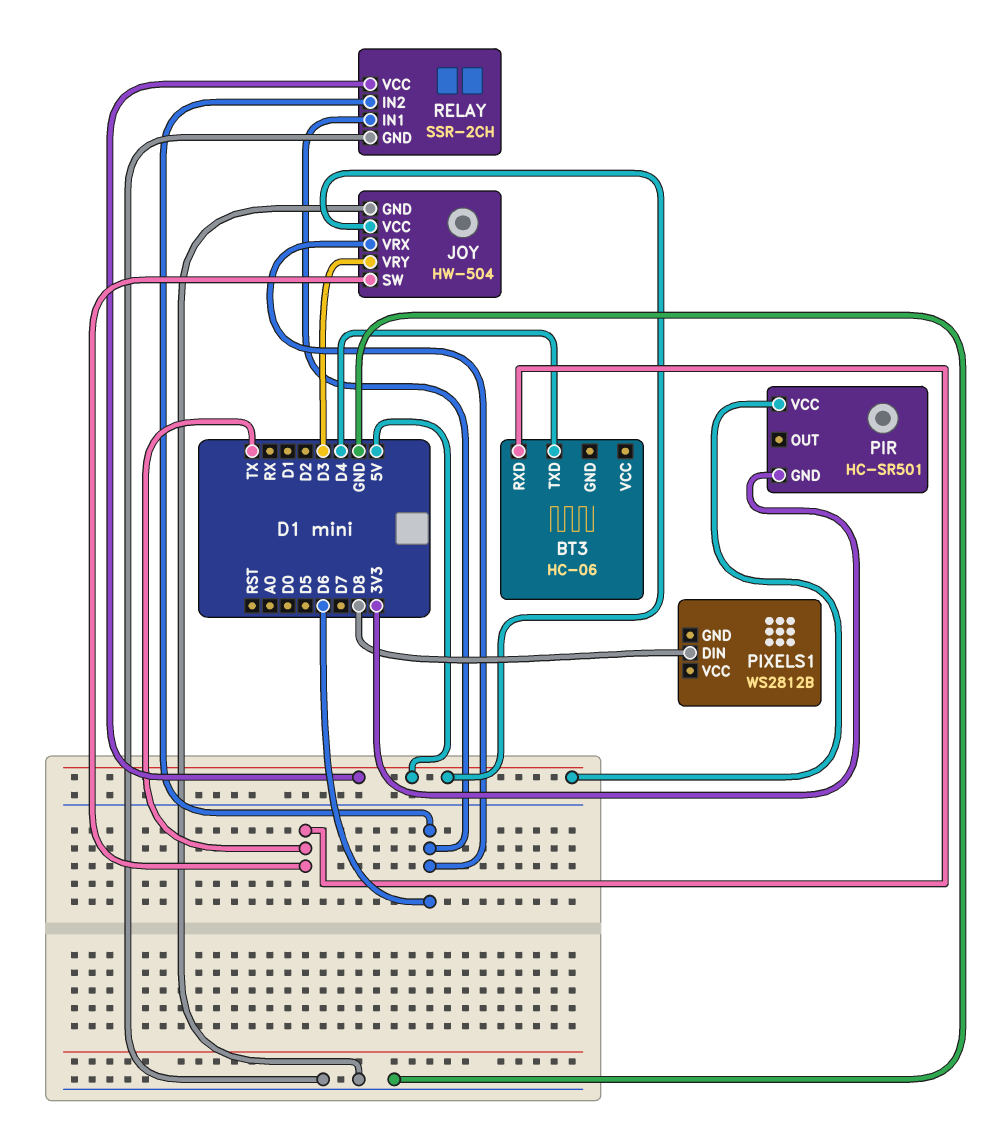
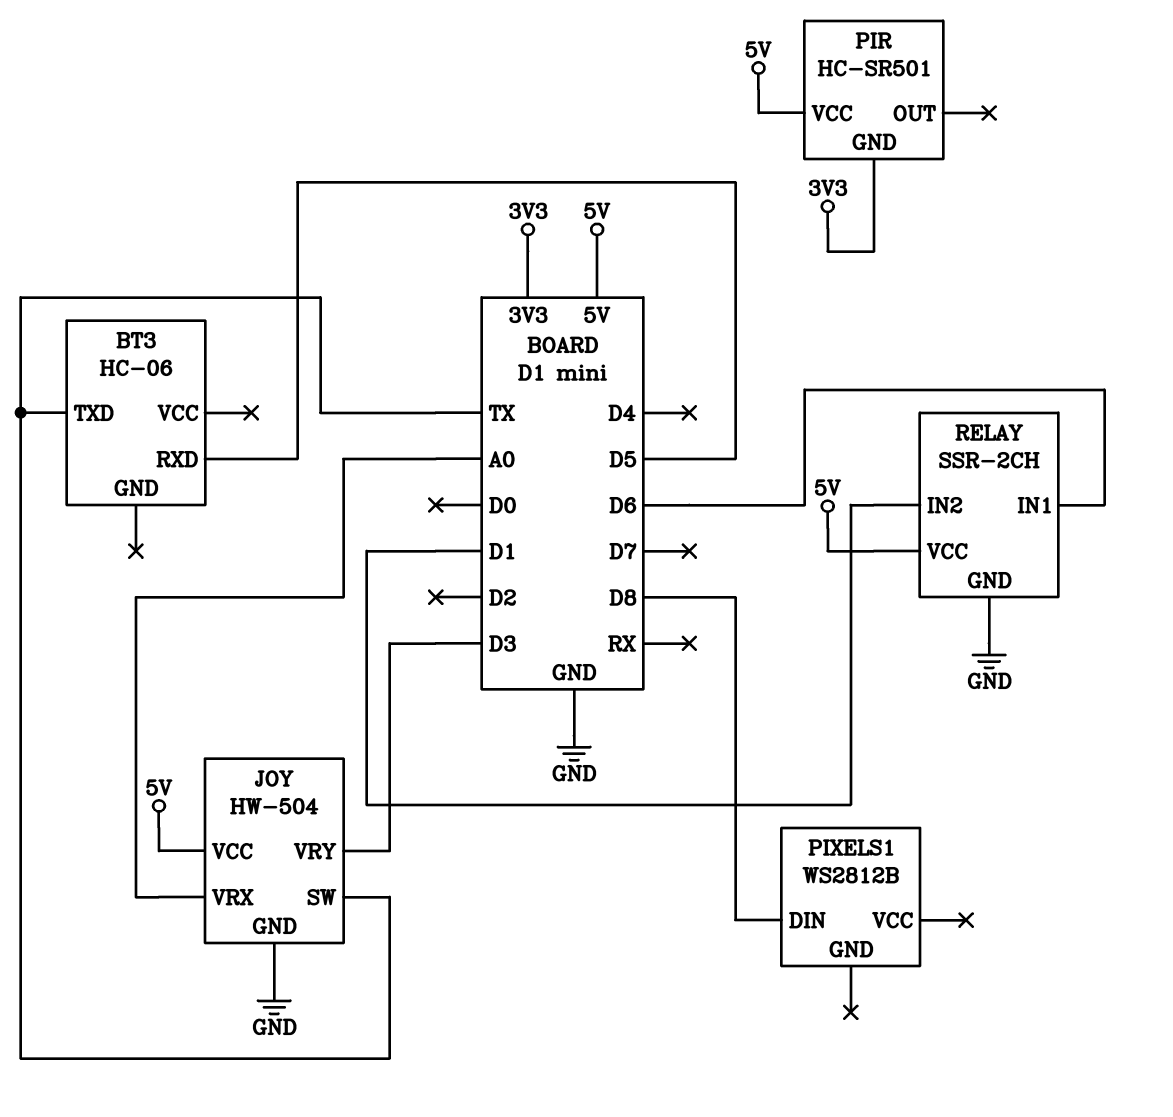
BT3 pin RXD: TX -> D5
BT3 pin TXD: D4 -> TX
JOY pin VRX: D6 -> A0
RELAY pin IN2: D6 -> D1

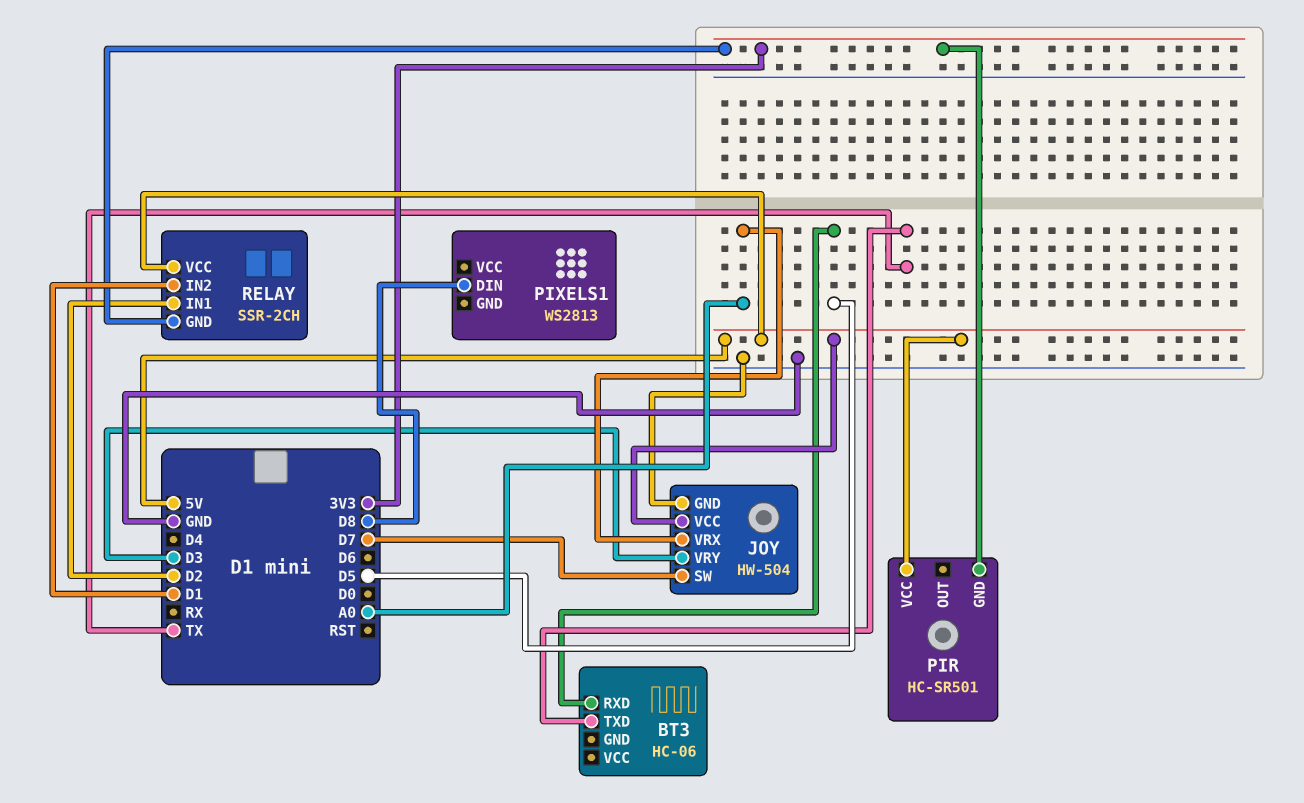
JOY pin SW: TX -> D7
PIXELS1: WS2812B -> WS2813
RELAY pin GND: GND -> 3V3
RELAY pin IN1: D6 -> D2

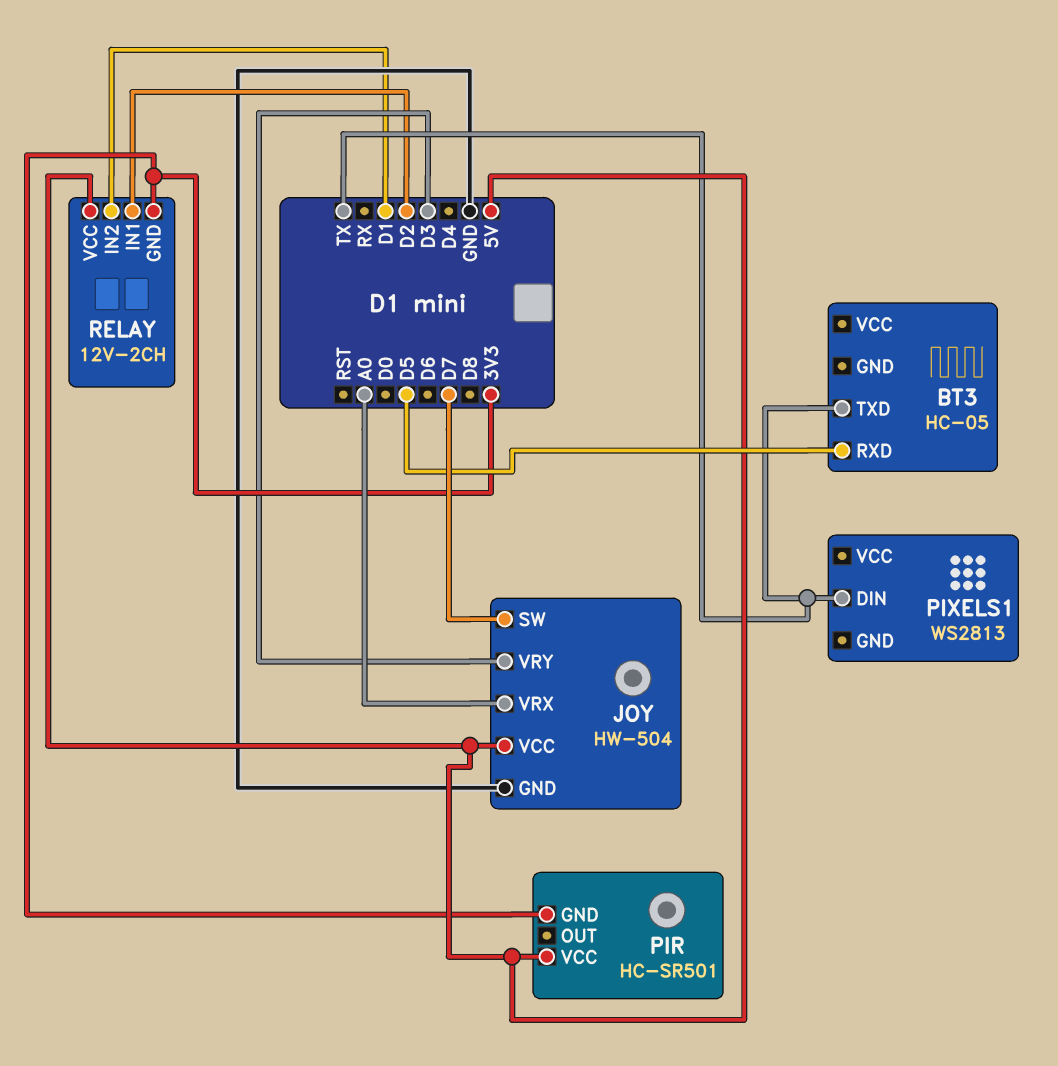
BT3: HC-06 -> HC-05
PIXELS1 pin DIN: D8 -> TX
RELAY: SSR-2CH -> 12V-2CH

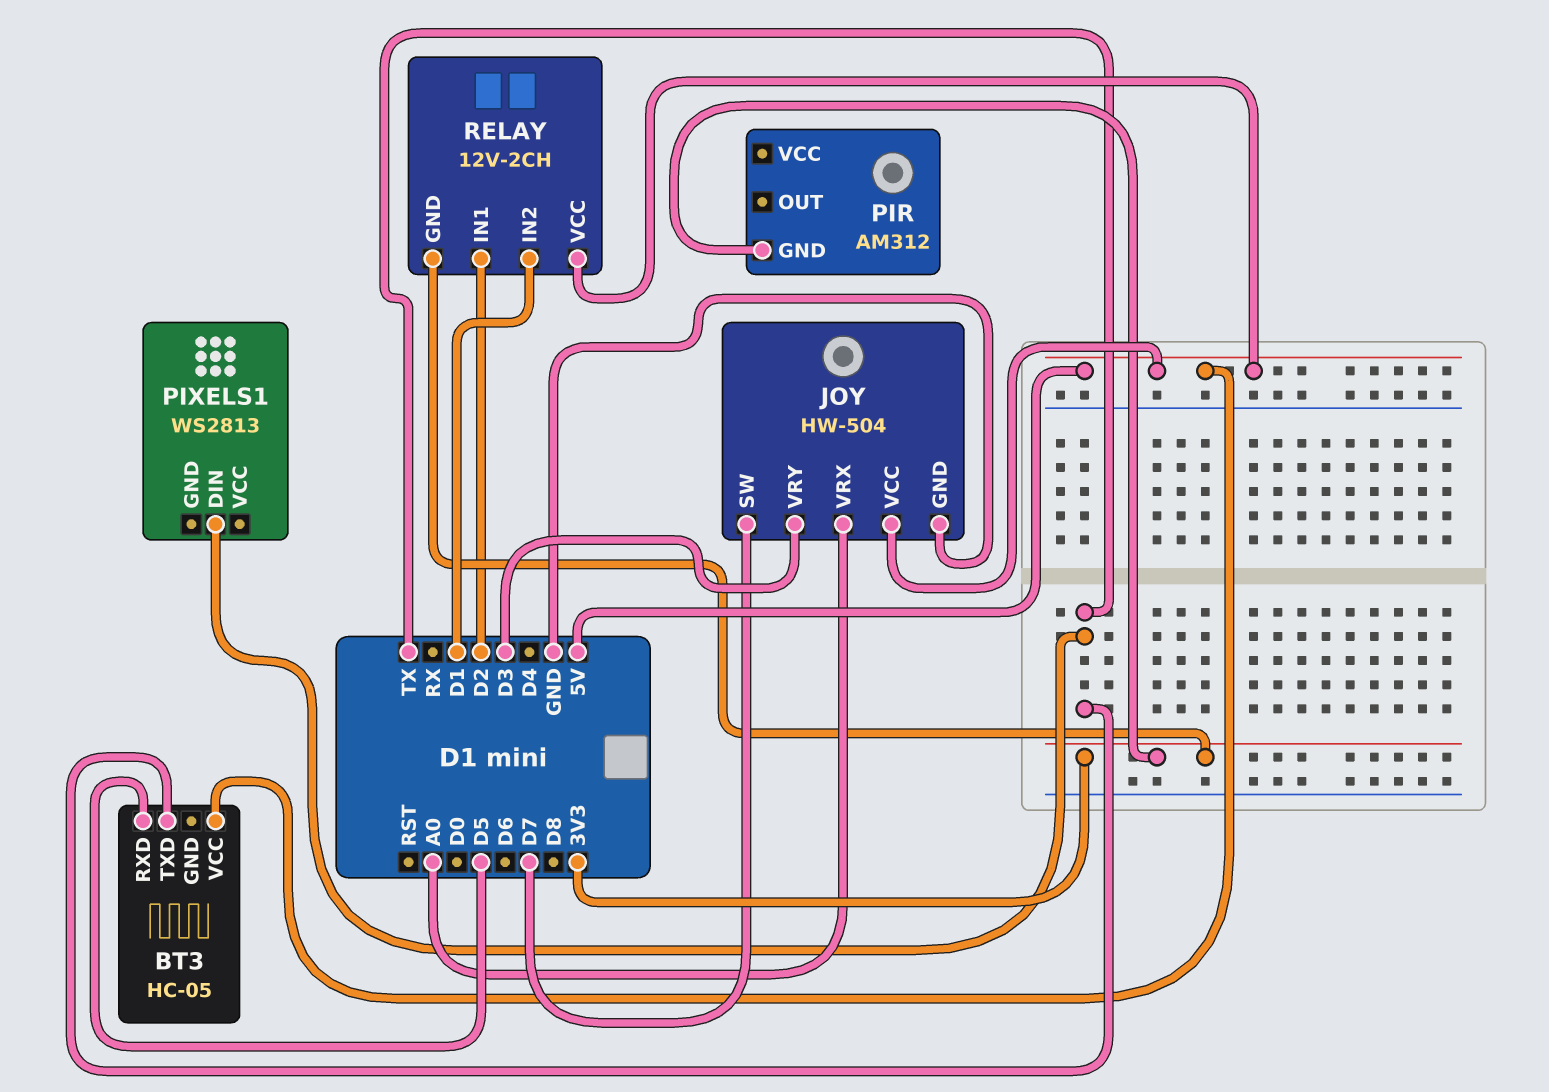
BT3 pin VCC: none -> 5V
PIR: HC-SR501 -> AM312
PIR pin VCC: 5V -> none

